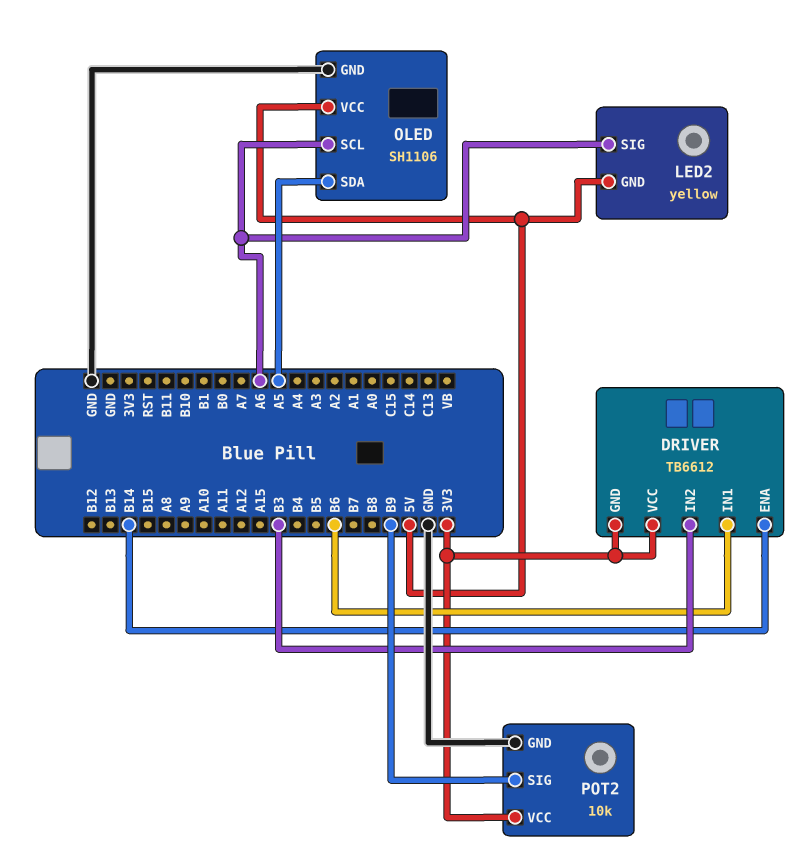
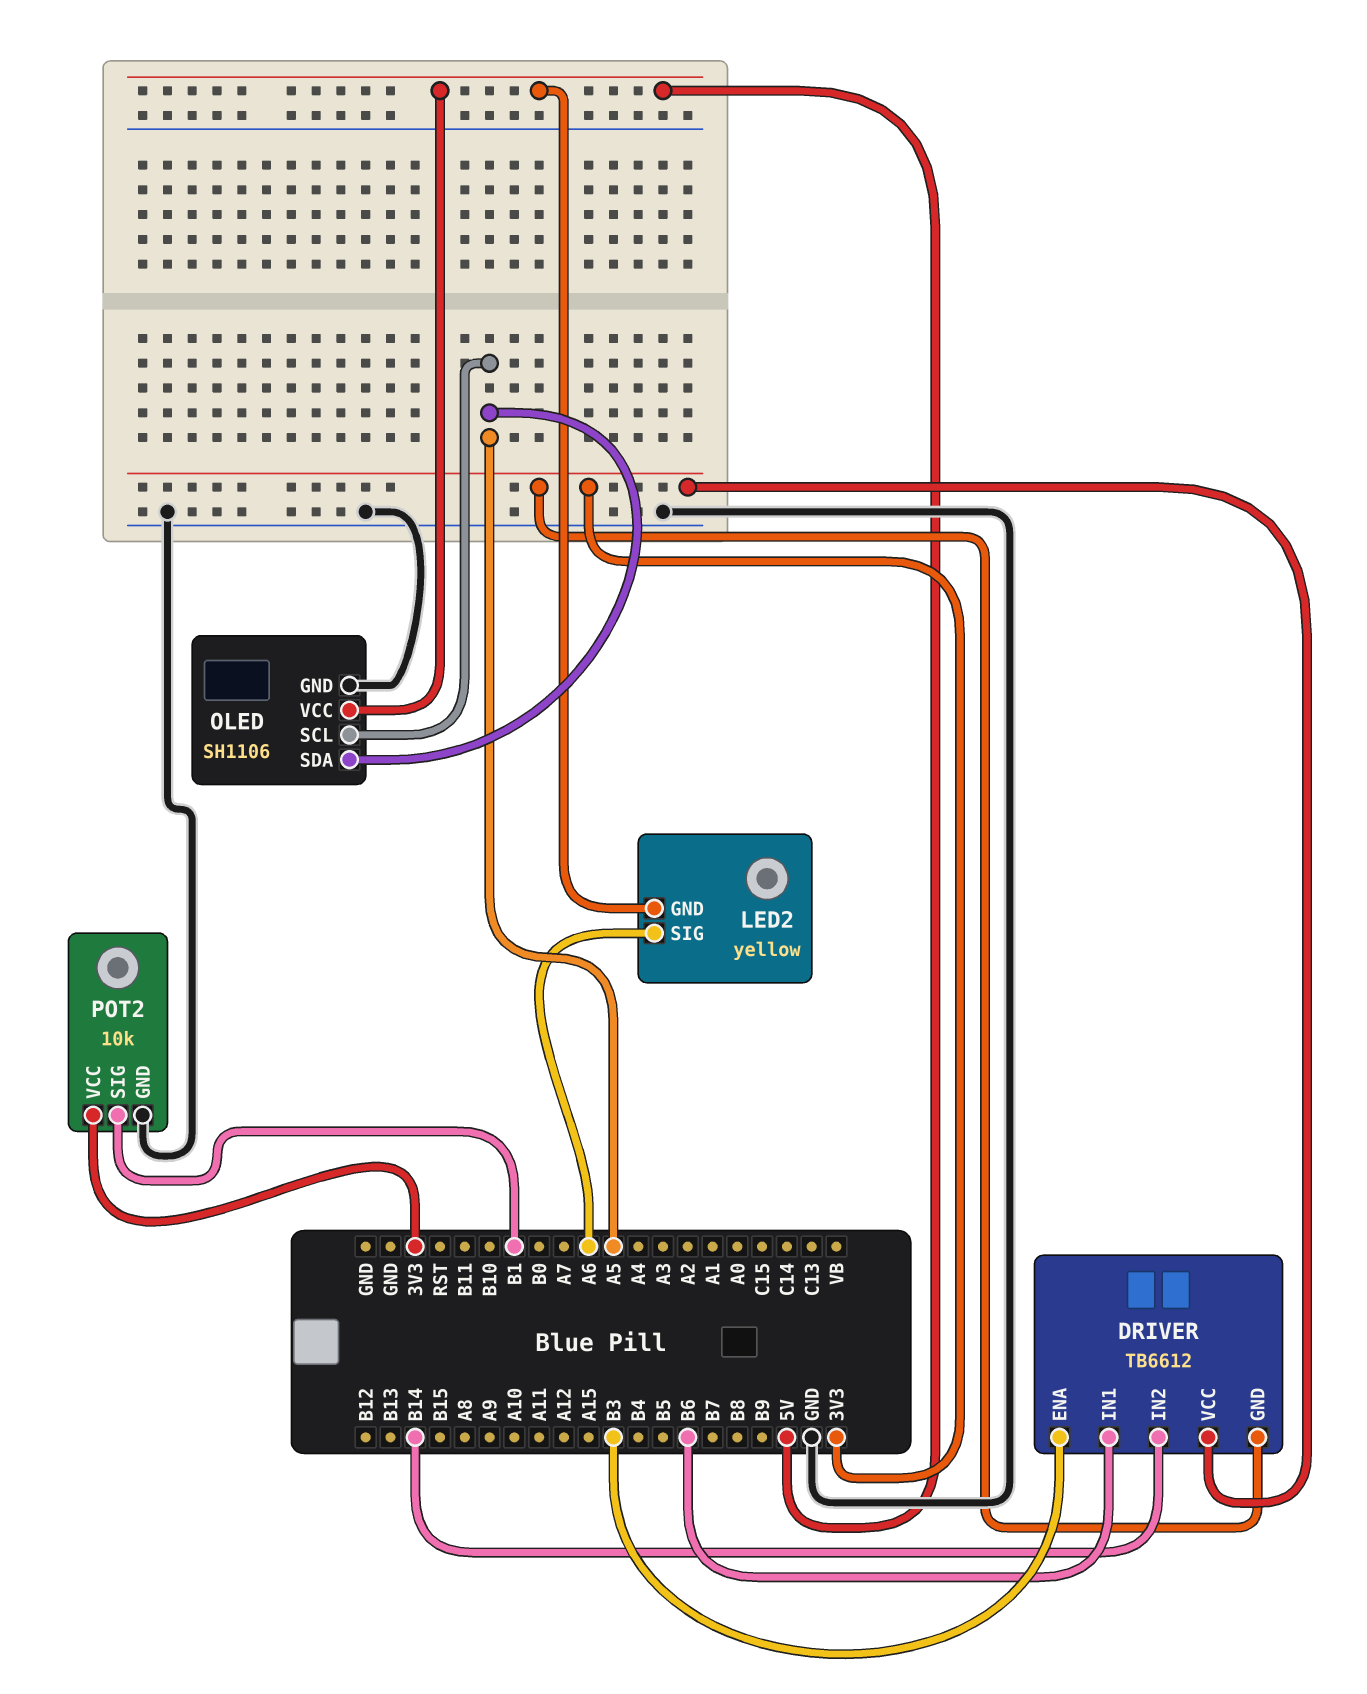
DRIVER pin ENA: B14 -> B3
DRIVER pin IN2: B3 -> B14
OLED pin SCL: A6 -> A5
POT2 pin SIG: B9 -> B1

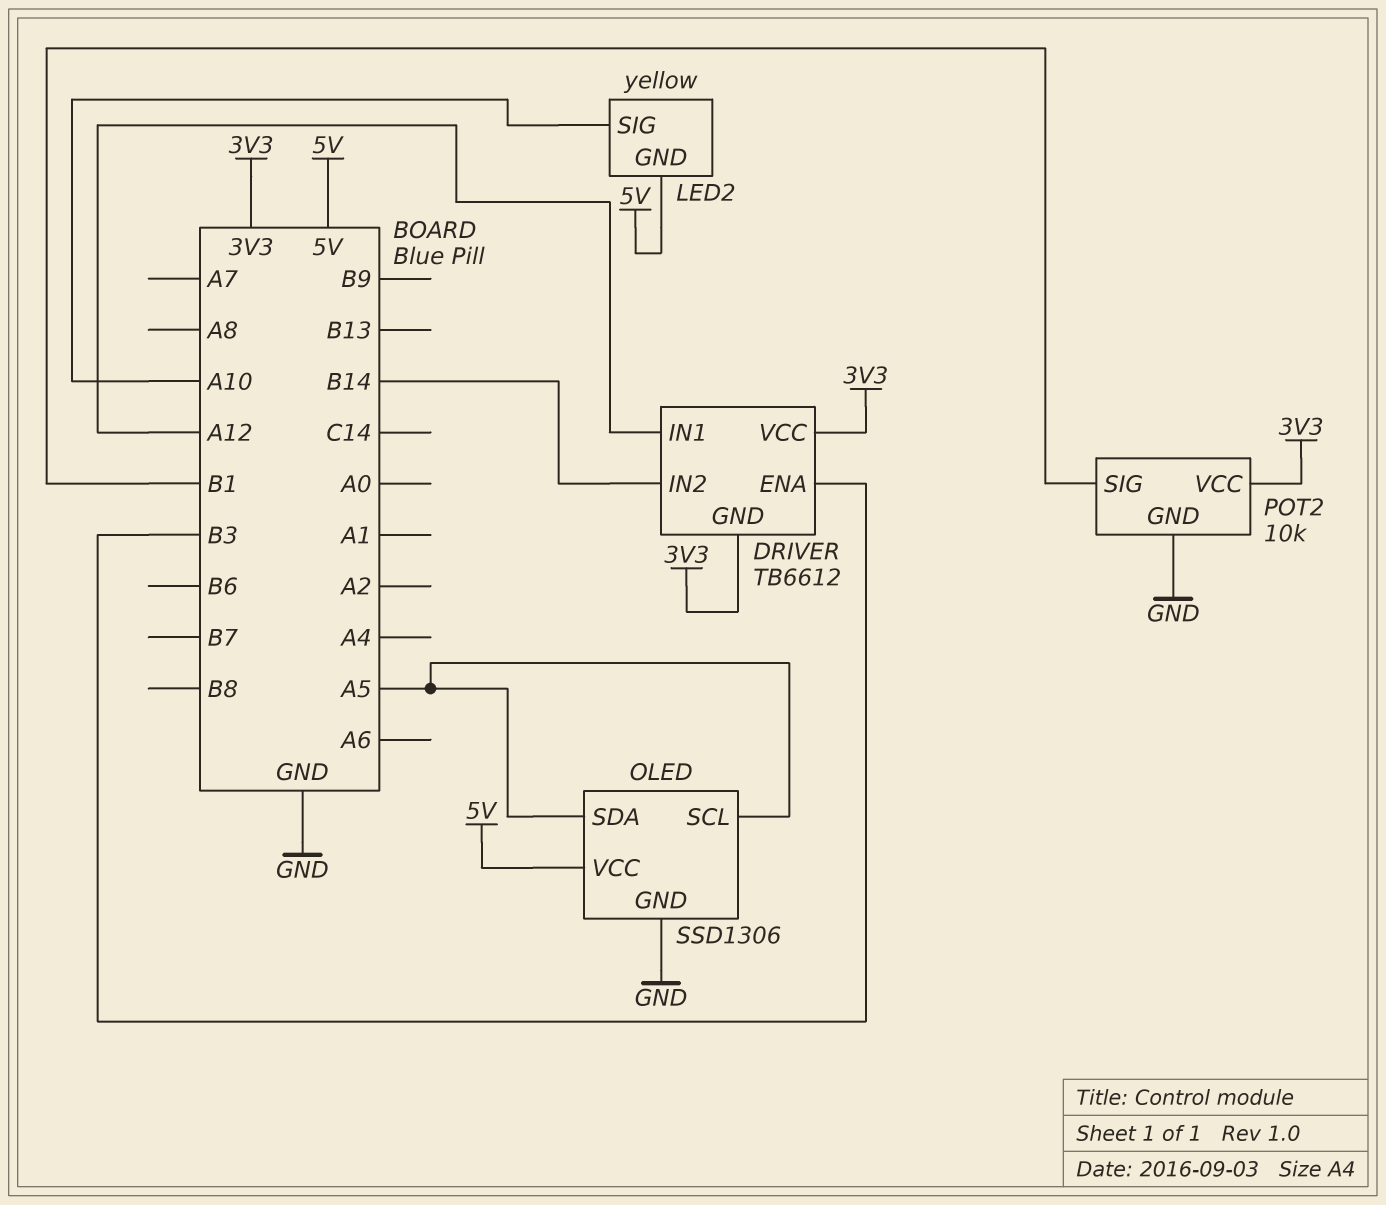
DRIVER pin IN1: B6 -> A12
LED2 pin SIG: A6 -> A10
OLED: SH1106 -> SSD1306

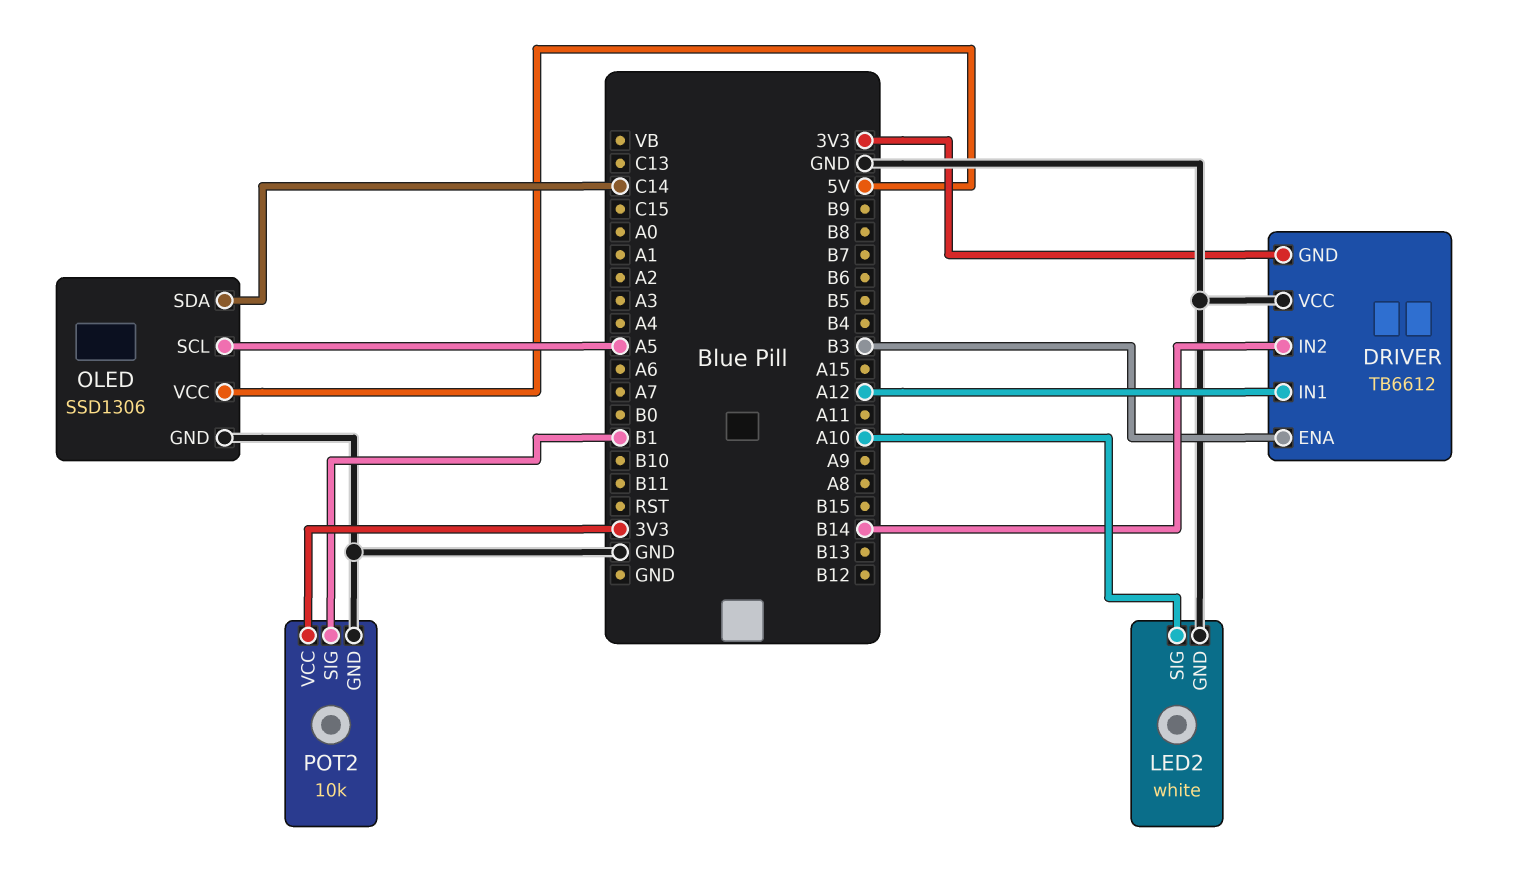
DRIVER pin VCC: 3V3 -> GND
LED2: yellow -> white
LED2 pin GND: 5V -> GND
OLED pin SDA: A5 -> C14

